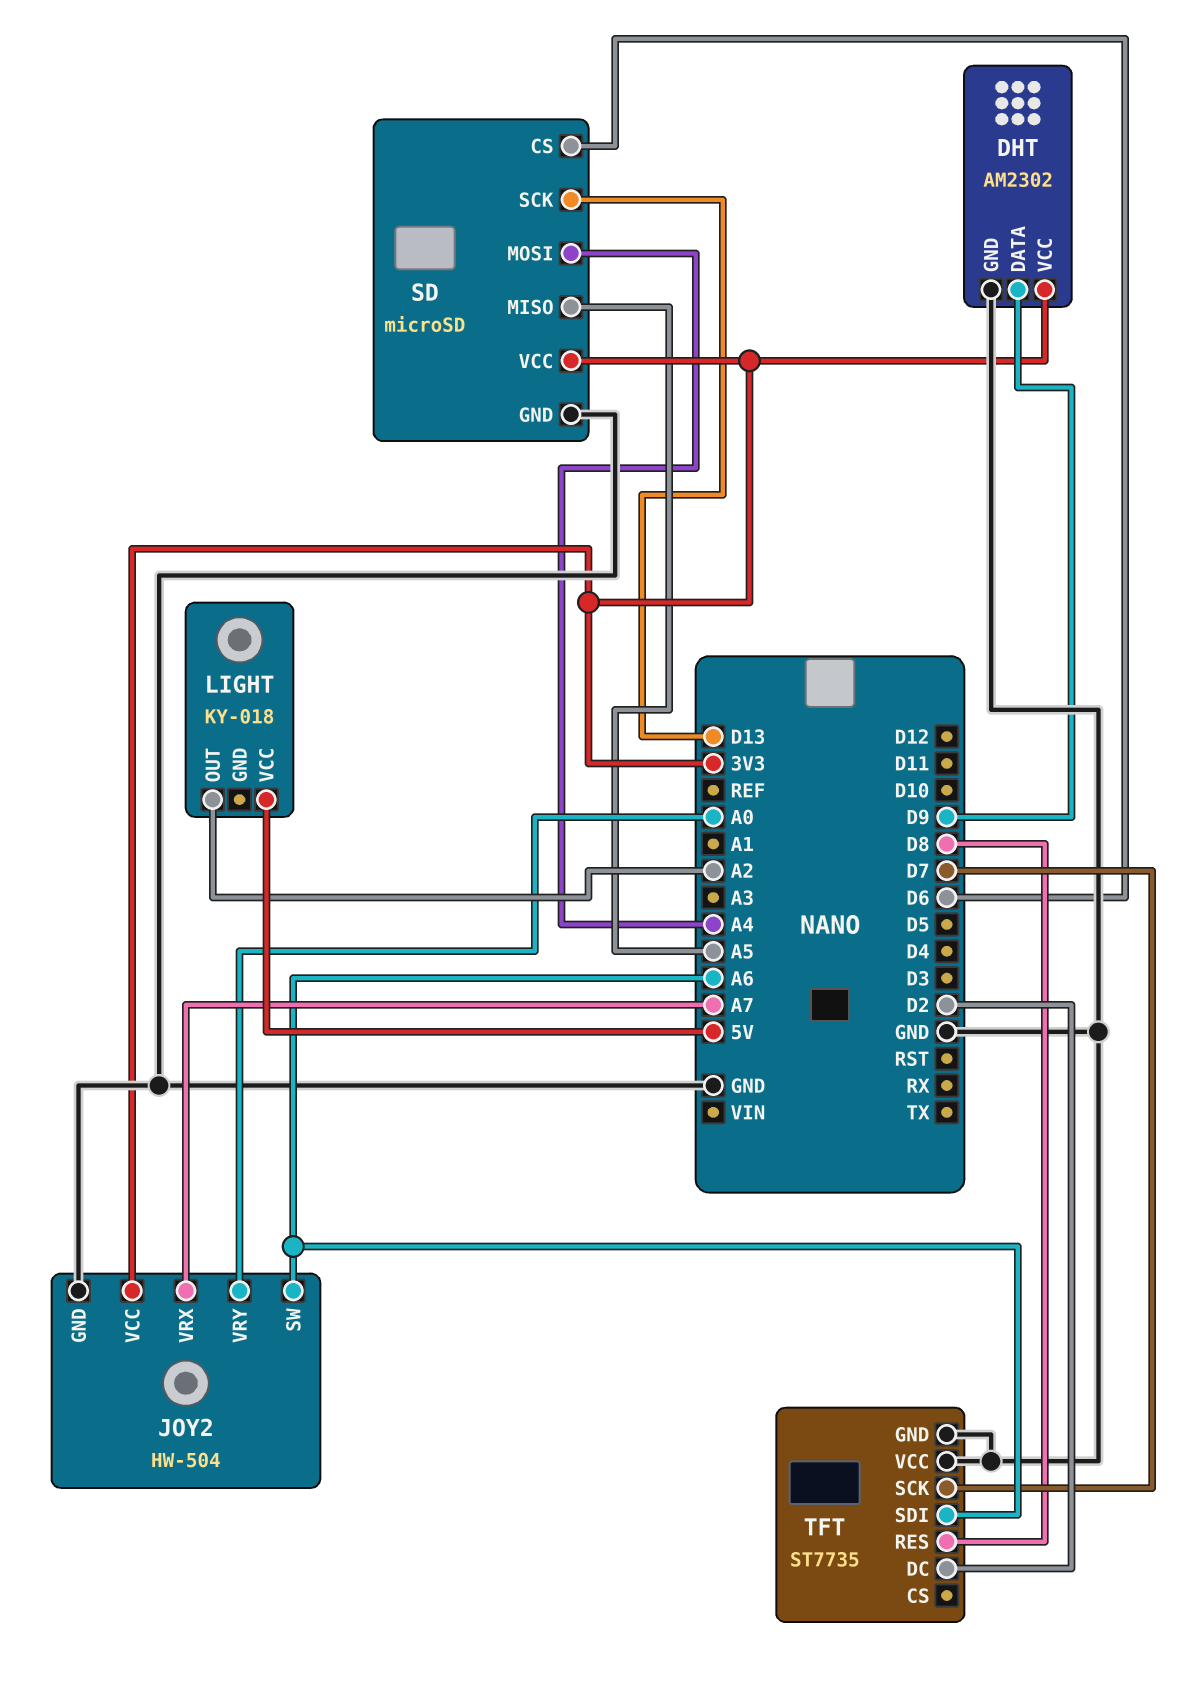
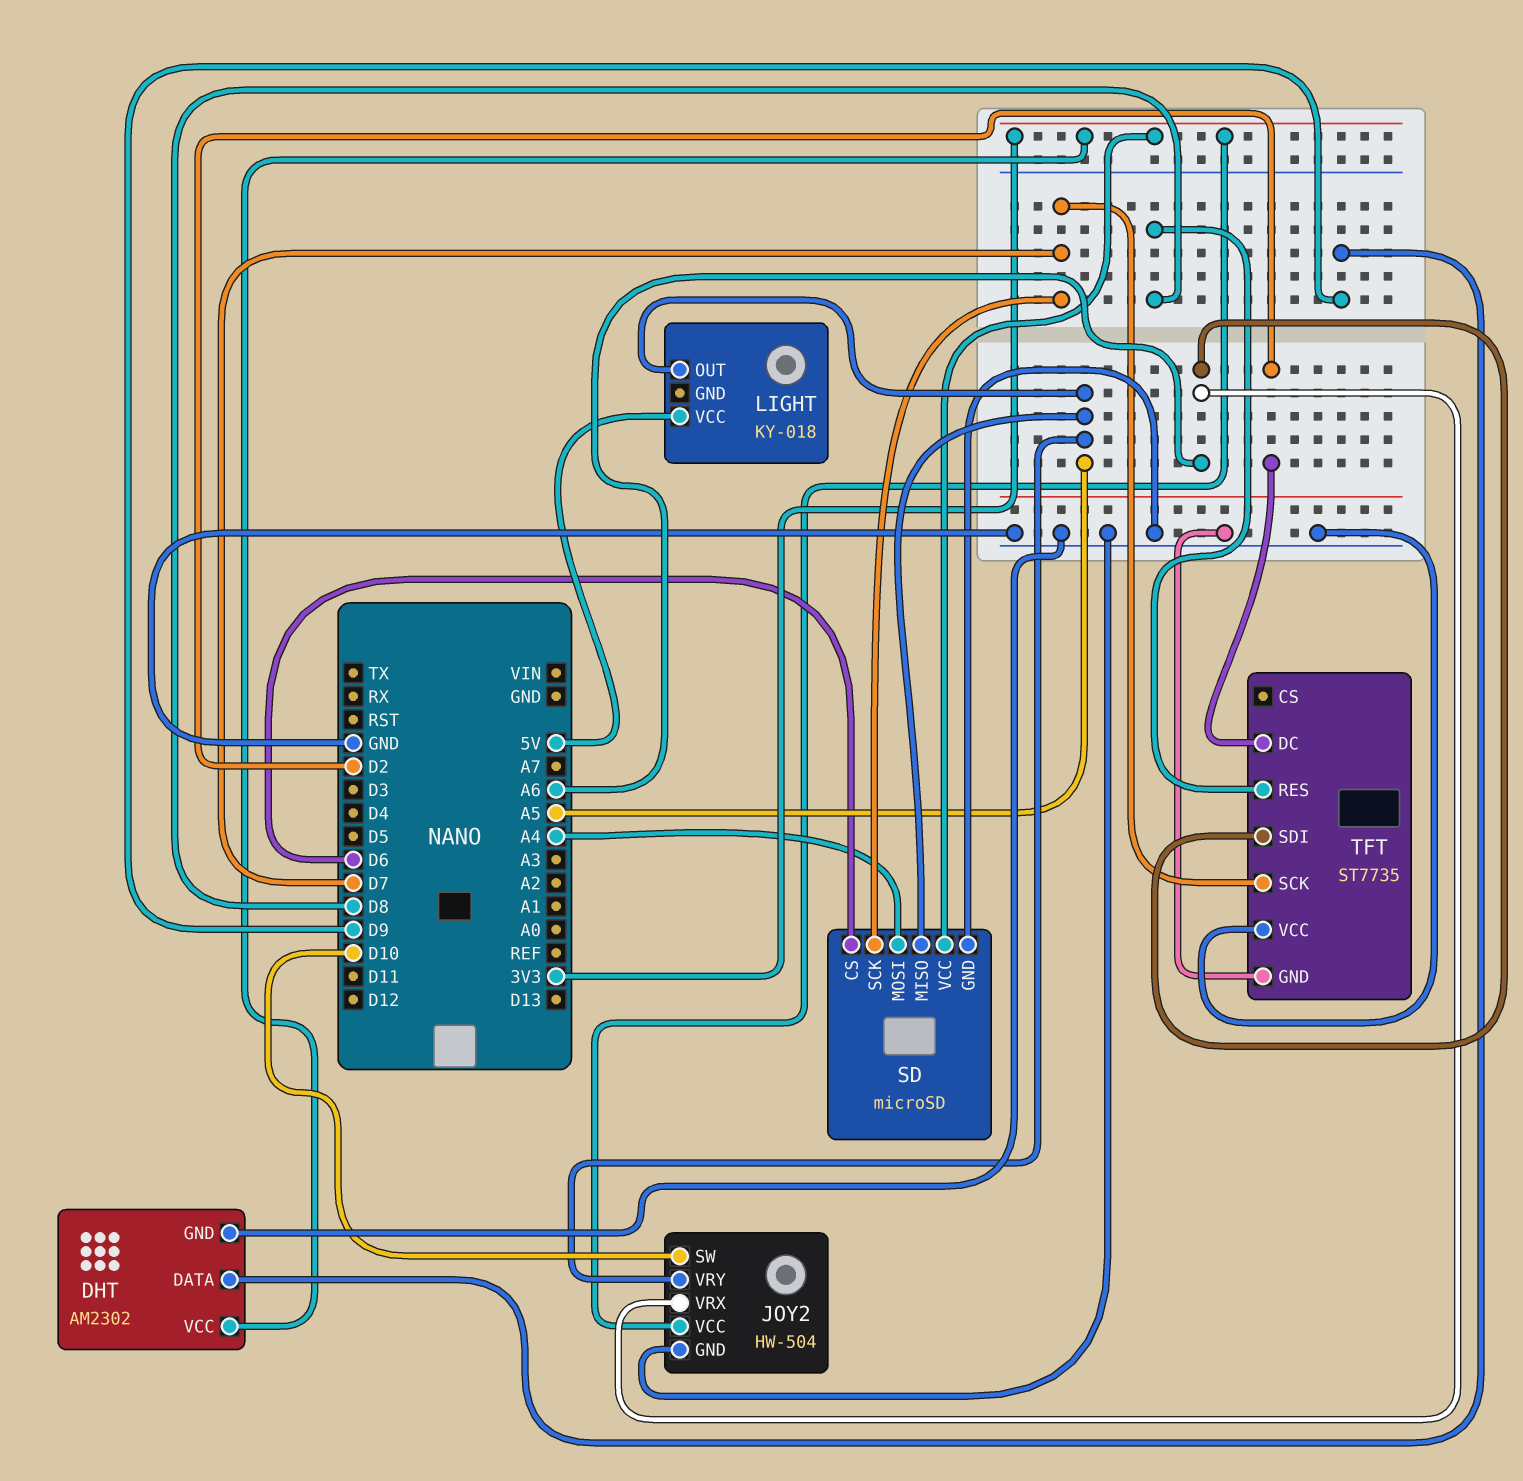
JOY2 pin SW: A6 -> D10
JOY2 pin VRX: A7 -> A6
JOY2 pin VRY: A0 -> A5
LIGHT pin OUT: A2 -> A5
SD pin SCK: D13 -> D7

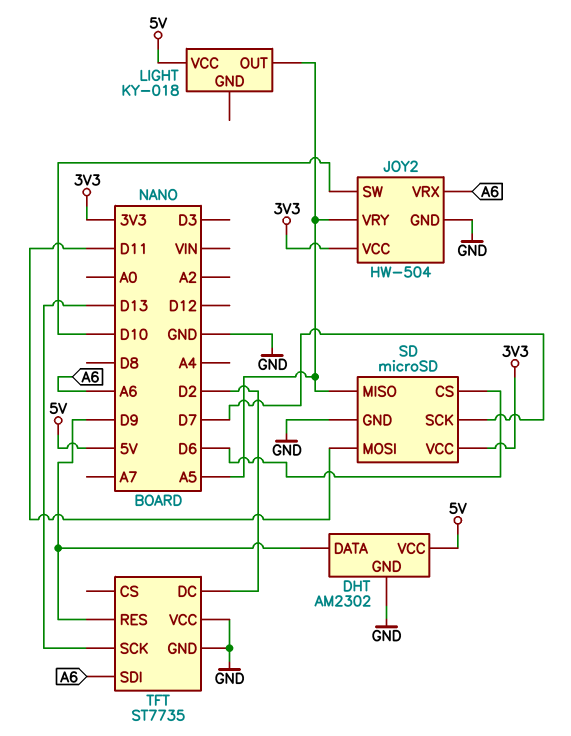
DHT pin VCC: 3V3 -> 5V
SD pin MOSI: A4 -> D11
TFT pin RES: D8 -> D9
TFT pin SCK: D7 -> D13

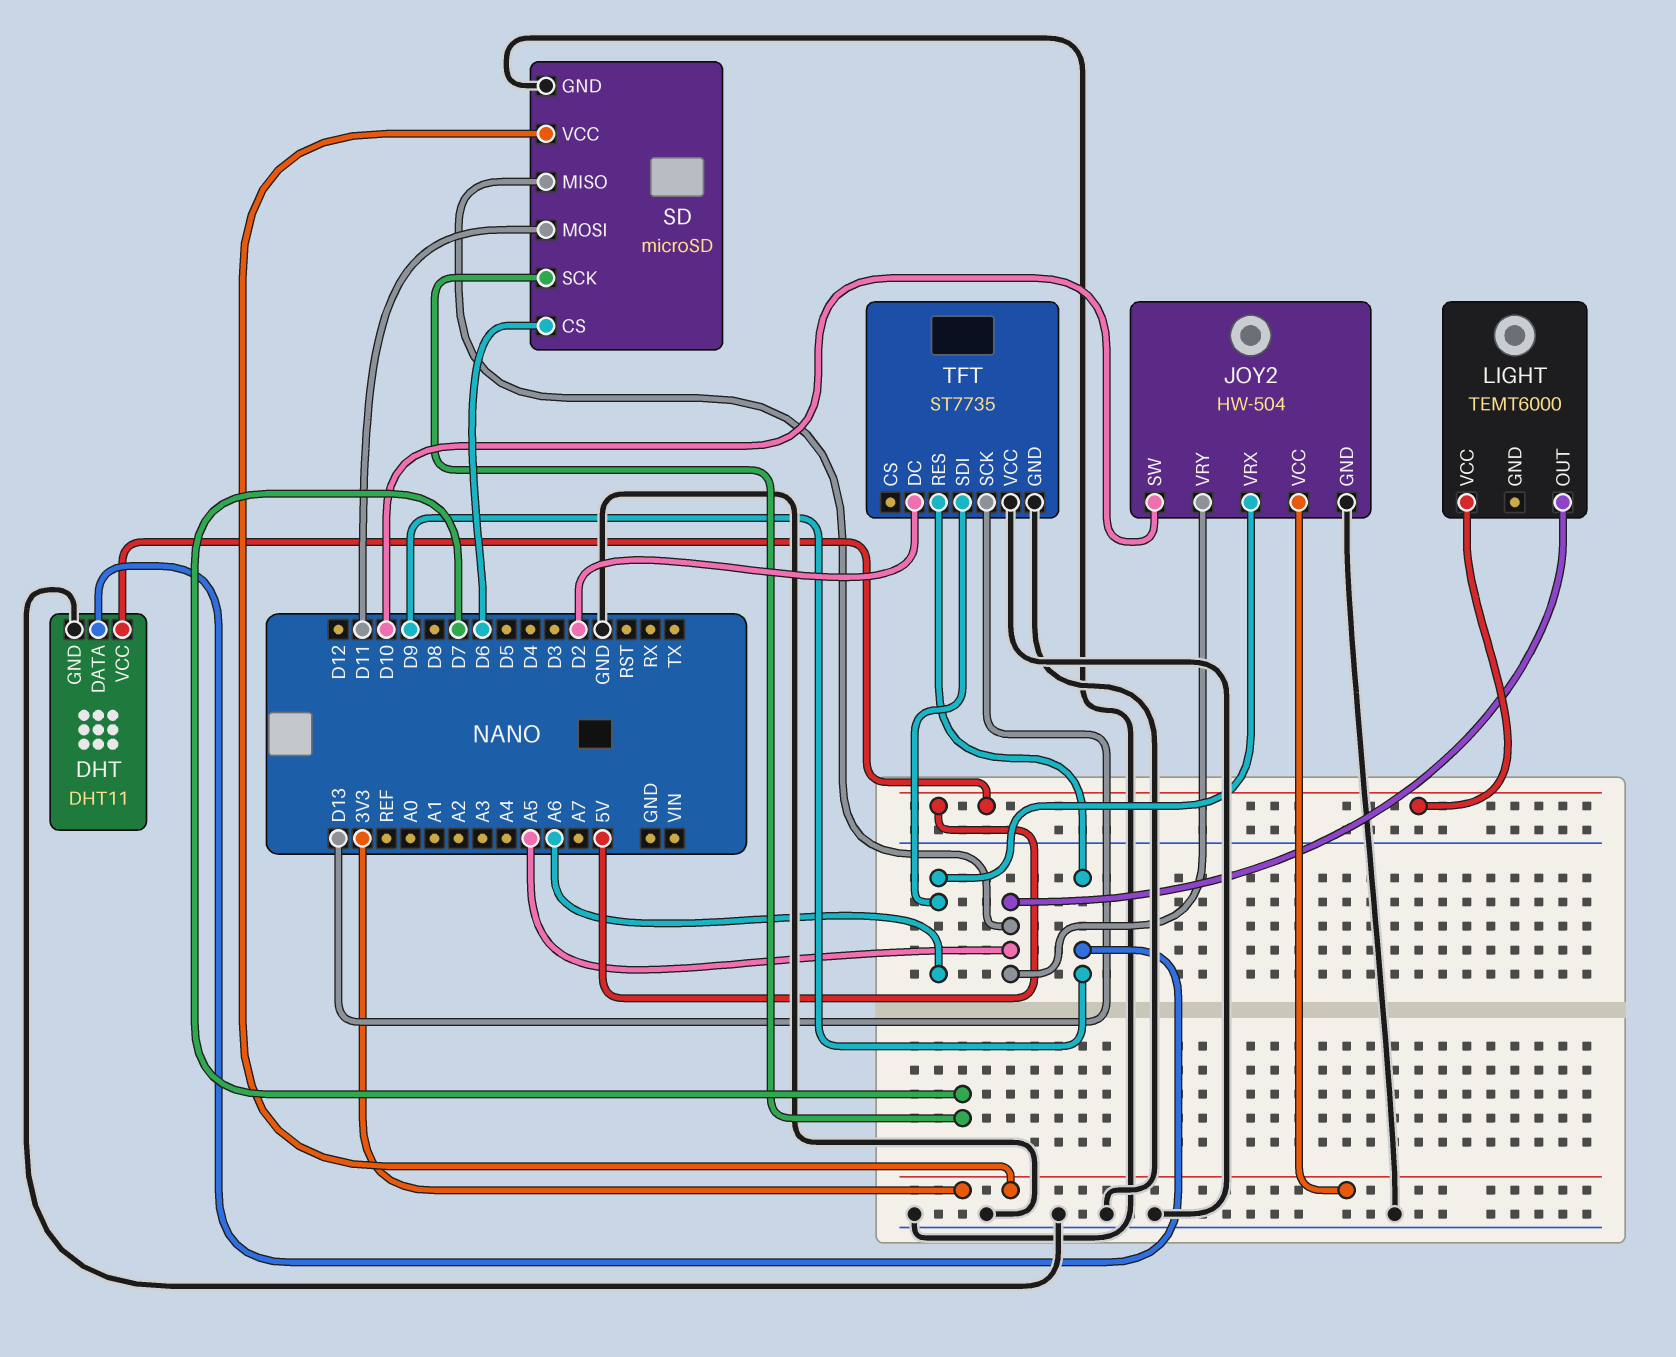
DHT: AM2302 -> DHT11
LIGHT: KY-018 -> TEMT6000

